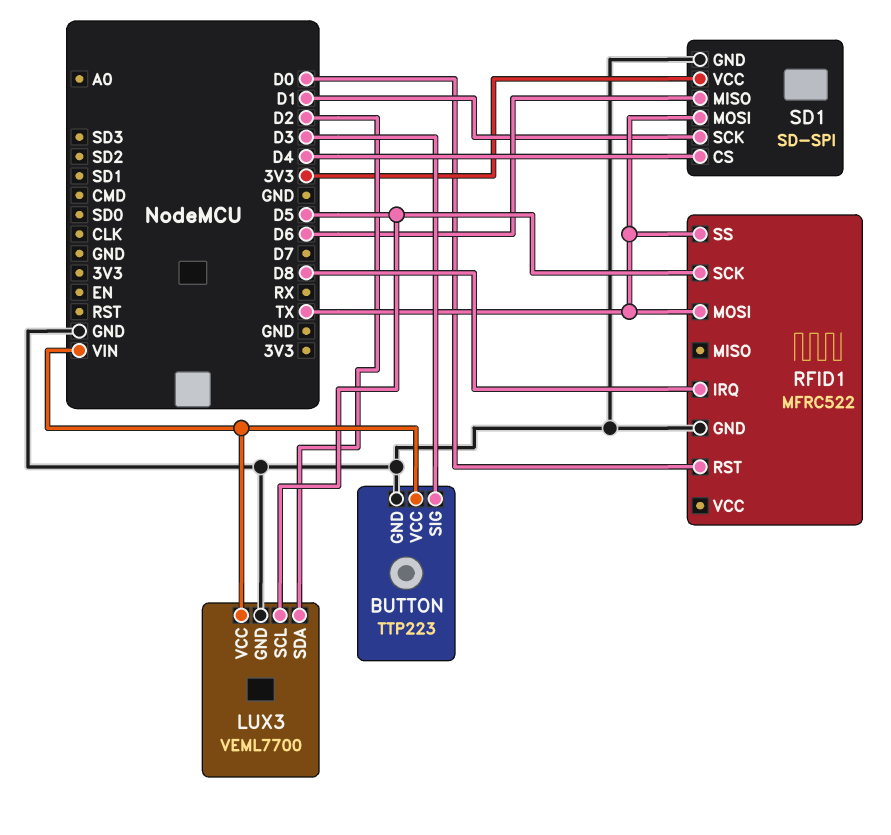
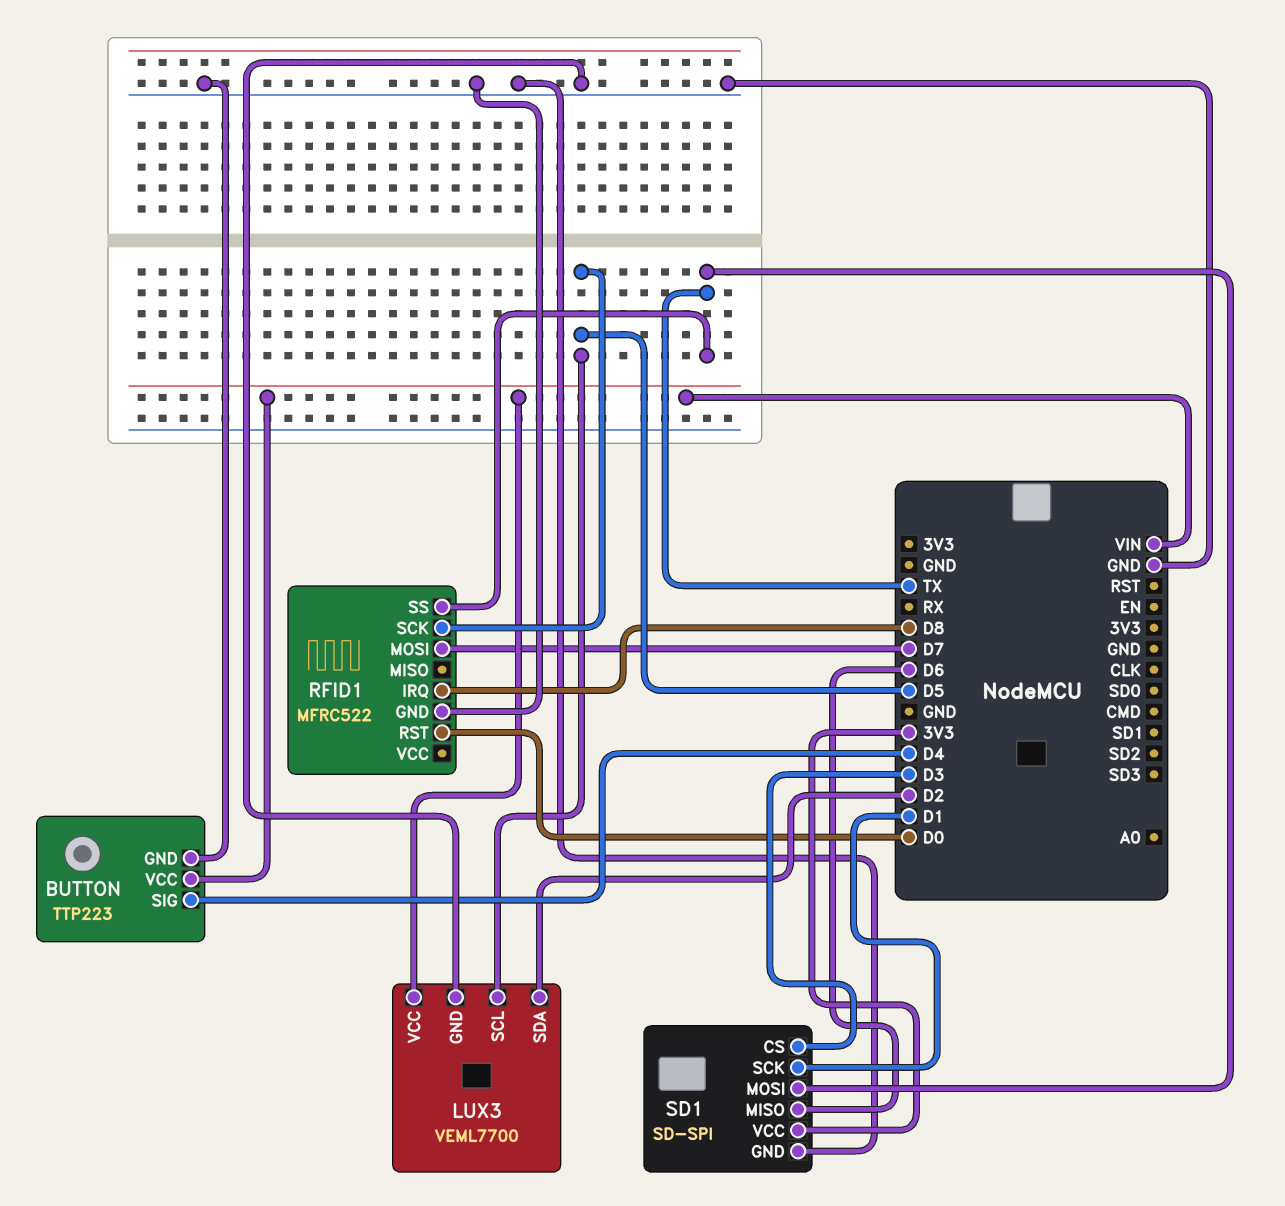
BUTTON pin SIG: D3 -> D4
RFID1 pin MOSI: TX -> D7
SD1 pin CS: D4 -> D3

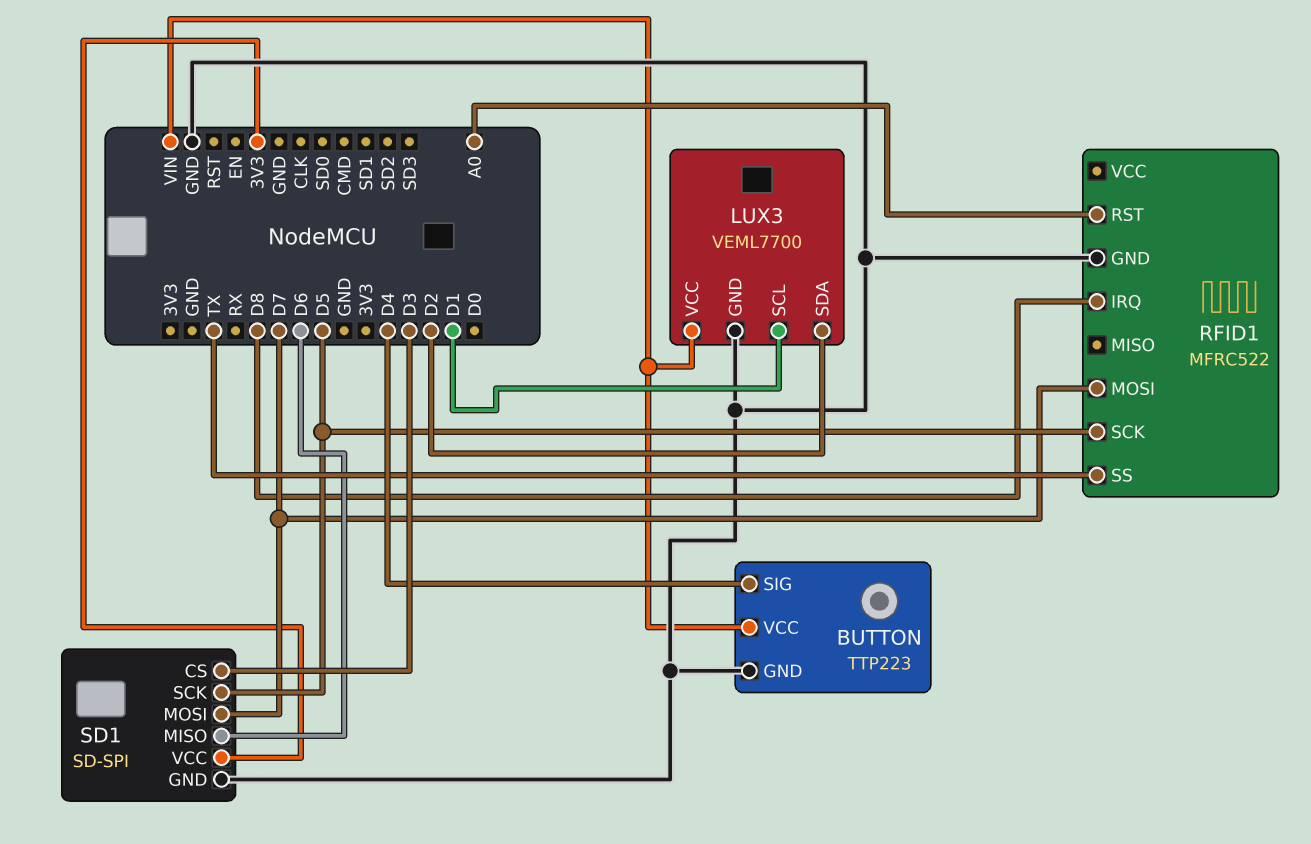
LUX3 pin SCL: D5 -> D1
RFID1 pin RST: D0 -> A0
SD1 pin MOSI: TX -> D7
SD1 pin SCK: D1 -> D5

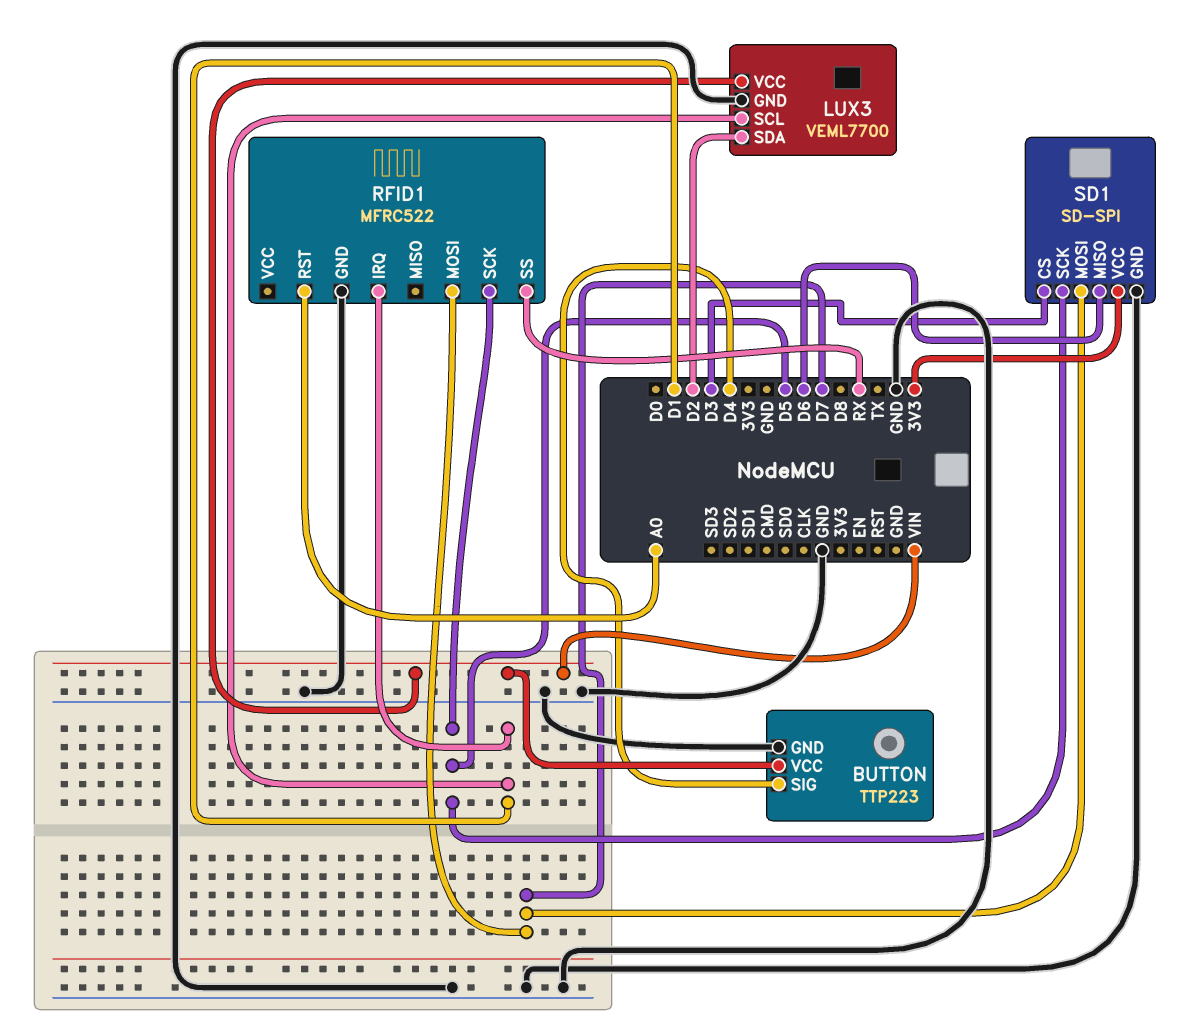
RFID1 pin IRQ: D8 -> D1
RFID1 pin SS: TX -> RX

